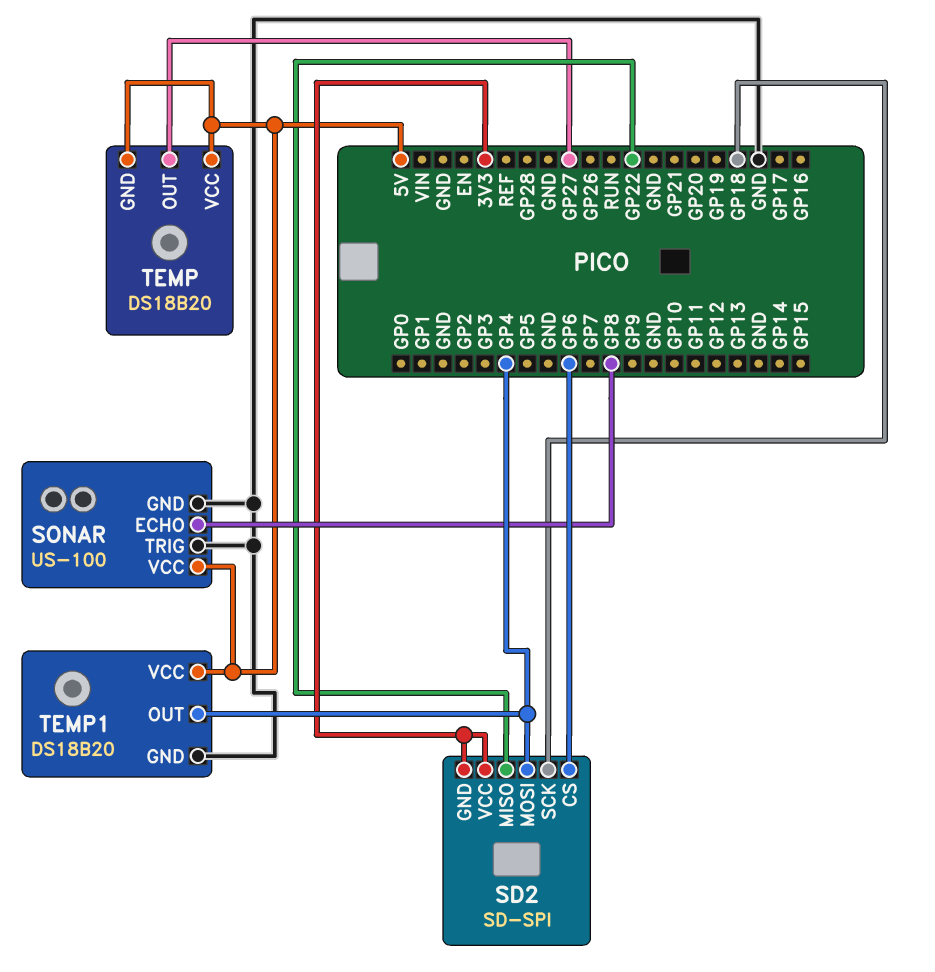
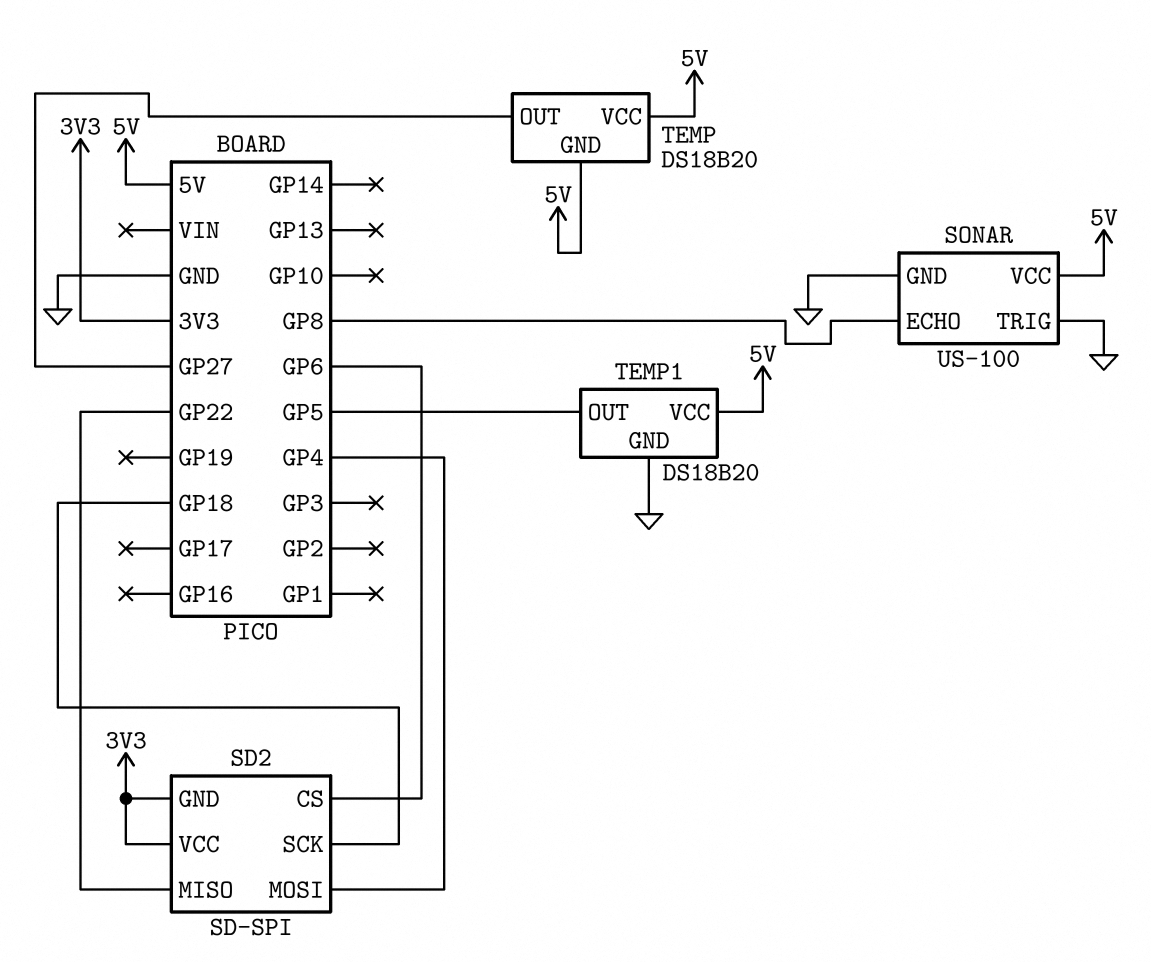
TEMP1 pin OUT: GP4 -> GP5

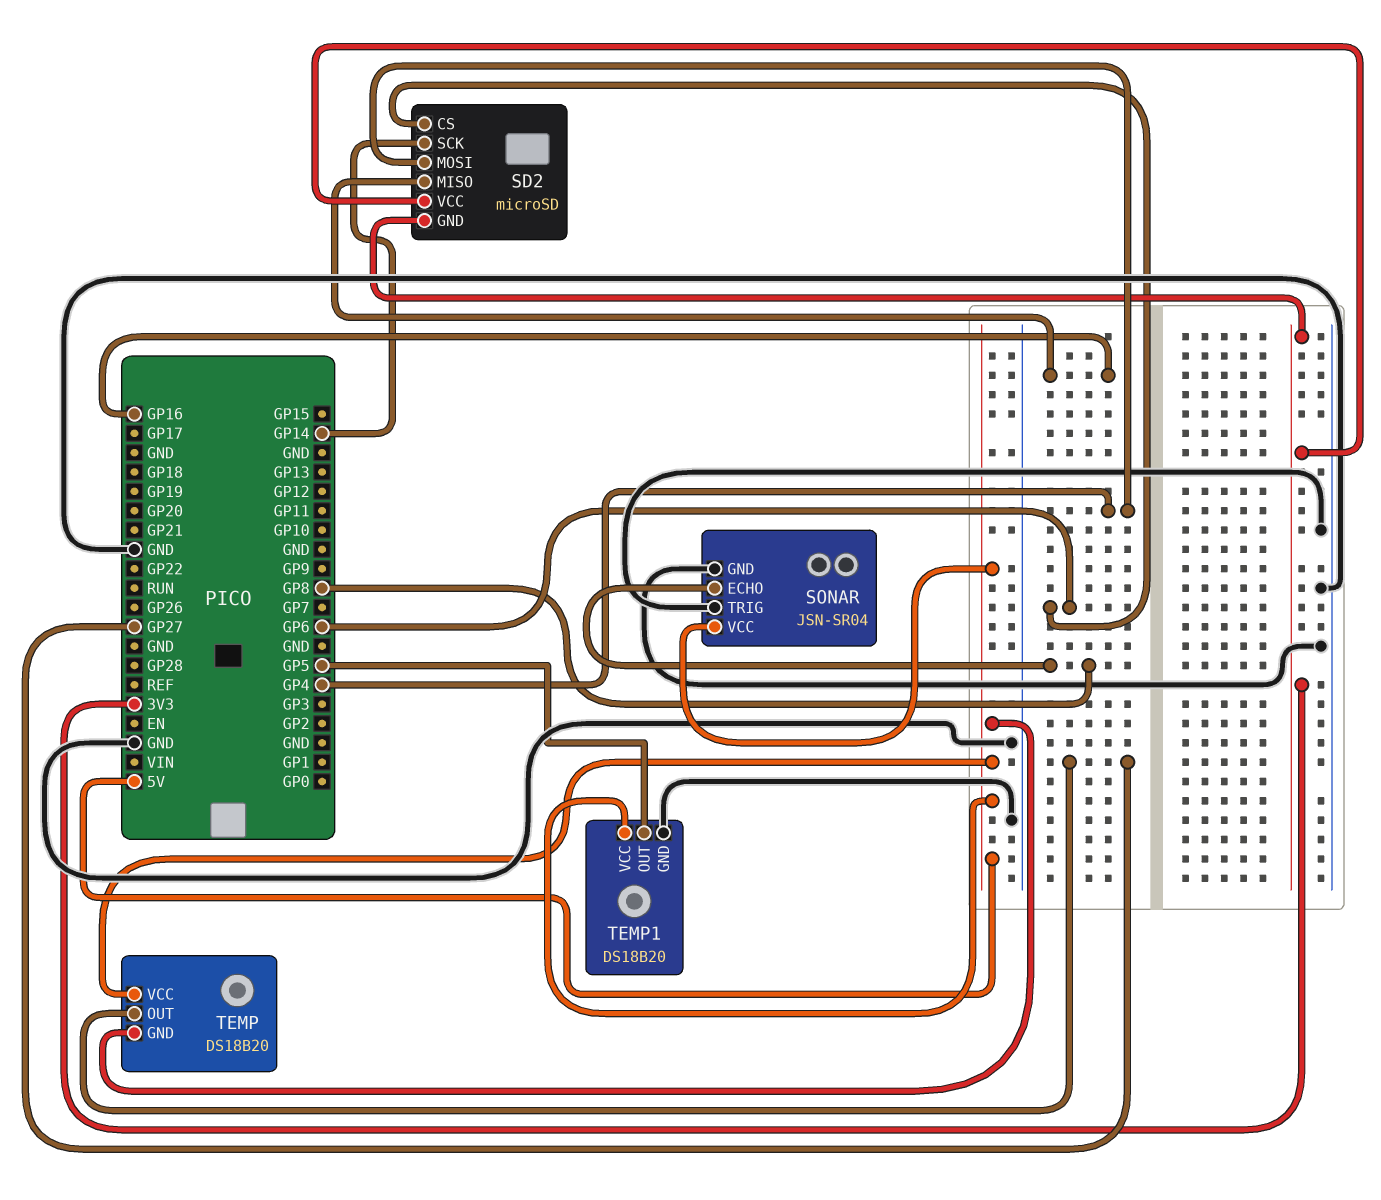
SD2: SD-SPI -> microSD
SD2 pin MISO: GP22 -> GP16
SD2 pin SCK: GP18 -> GP14
SONAR: US-100 -> JSN-SR04

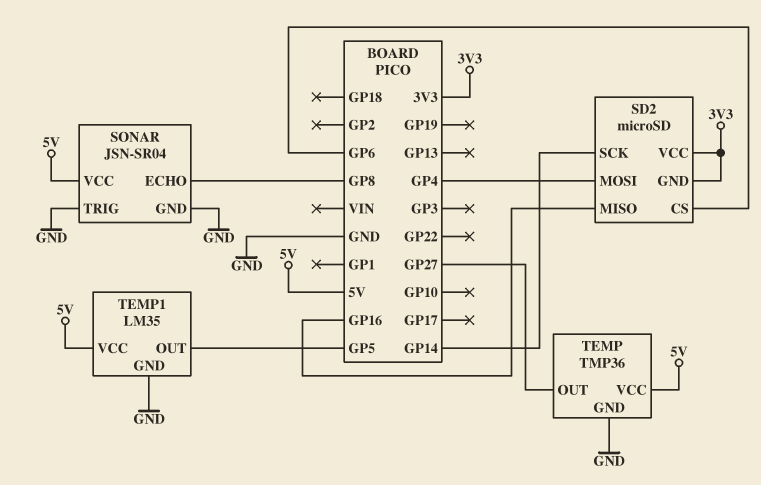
TEMP: DS18B20 -> TMP36
TEMP pin GND: 5V -> GND
TEMP1: DS18B20 -> LM35

